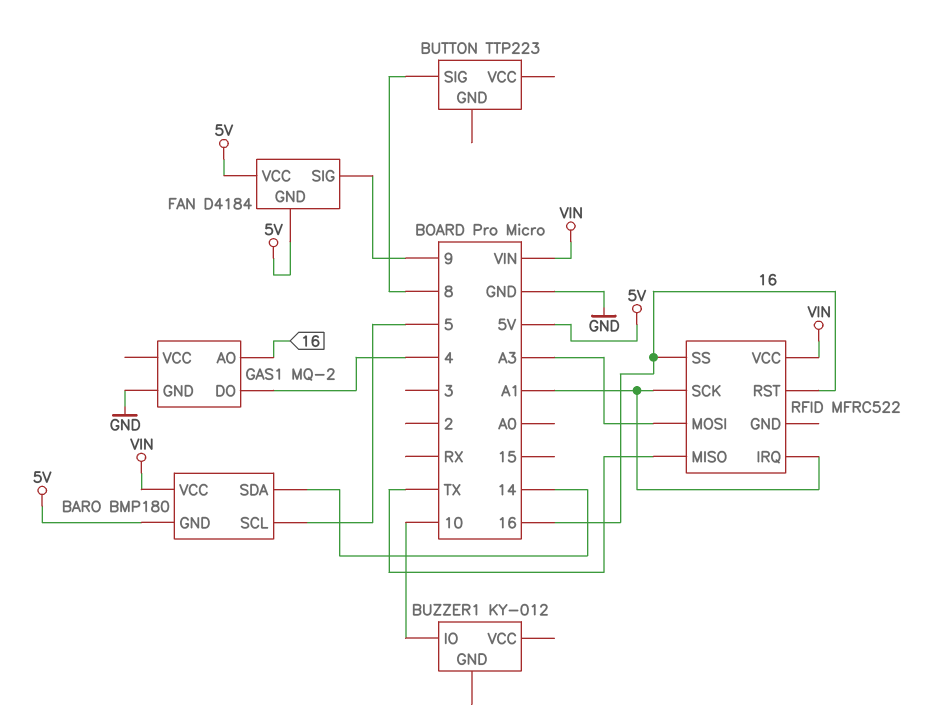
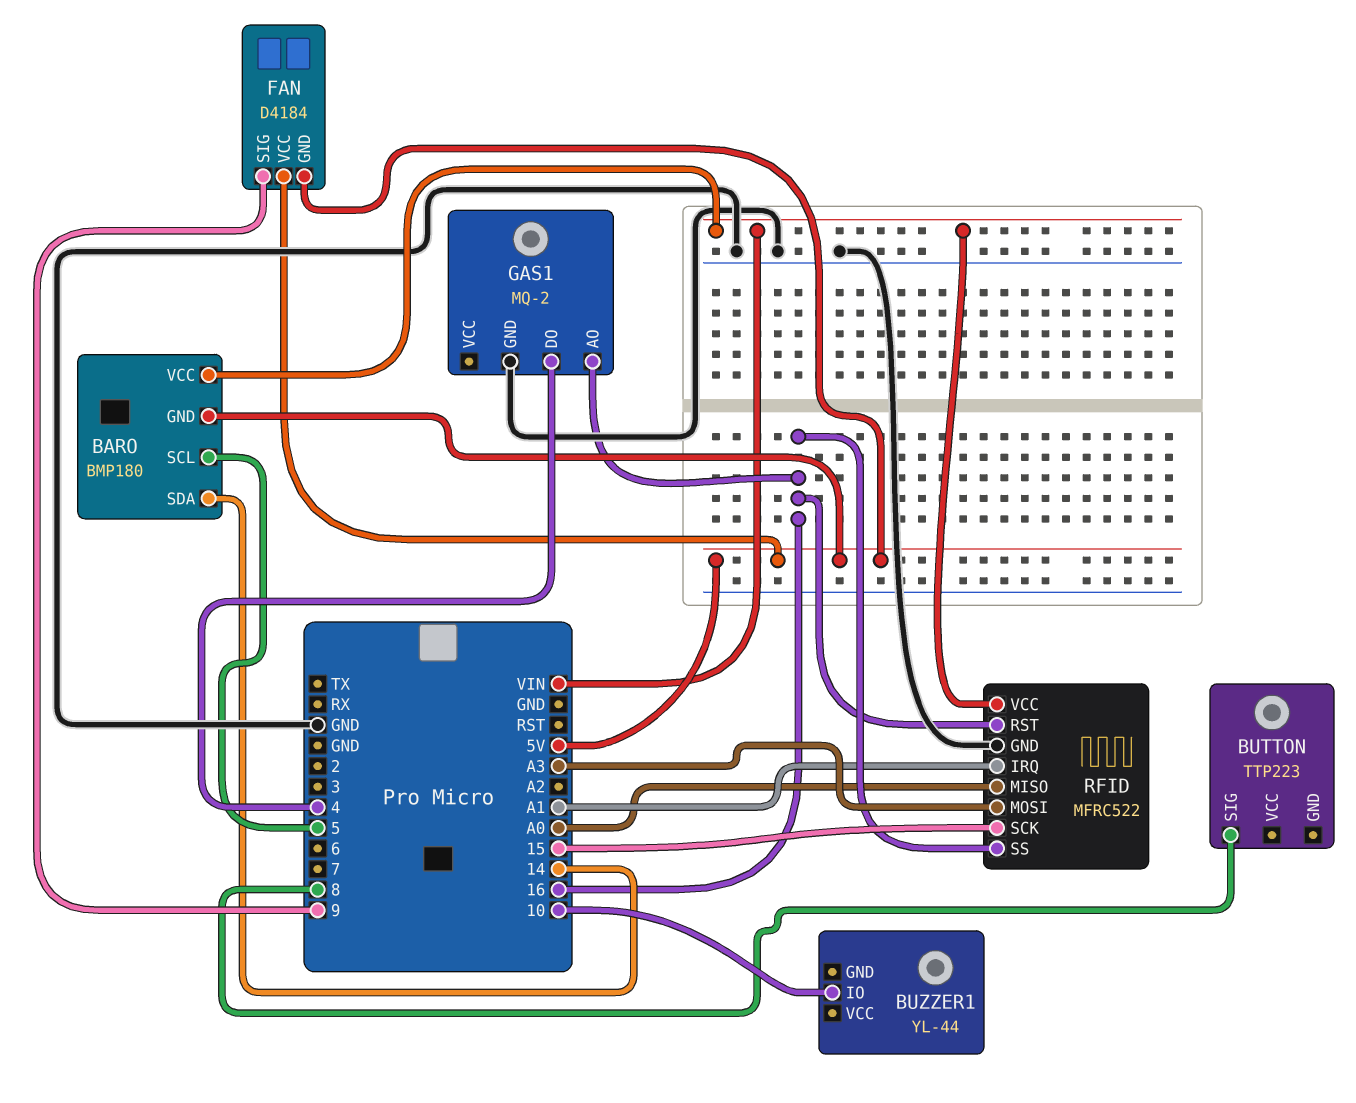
BUZZER1: KY-012 -> YL-44
RFID pin GND: none -> GND
RFID pin MISO: TX -> A0
RFID pin SCK: A1 -> 15

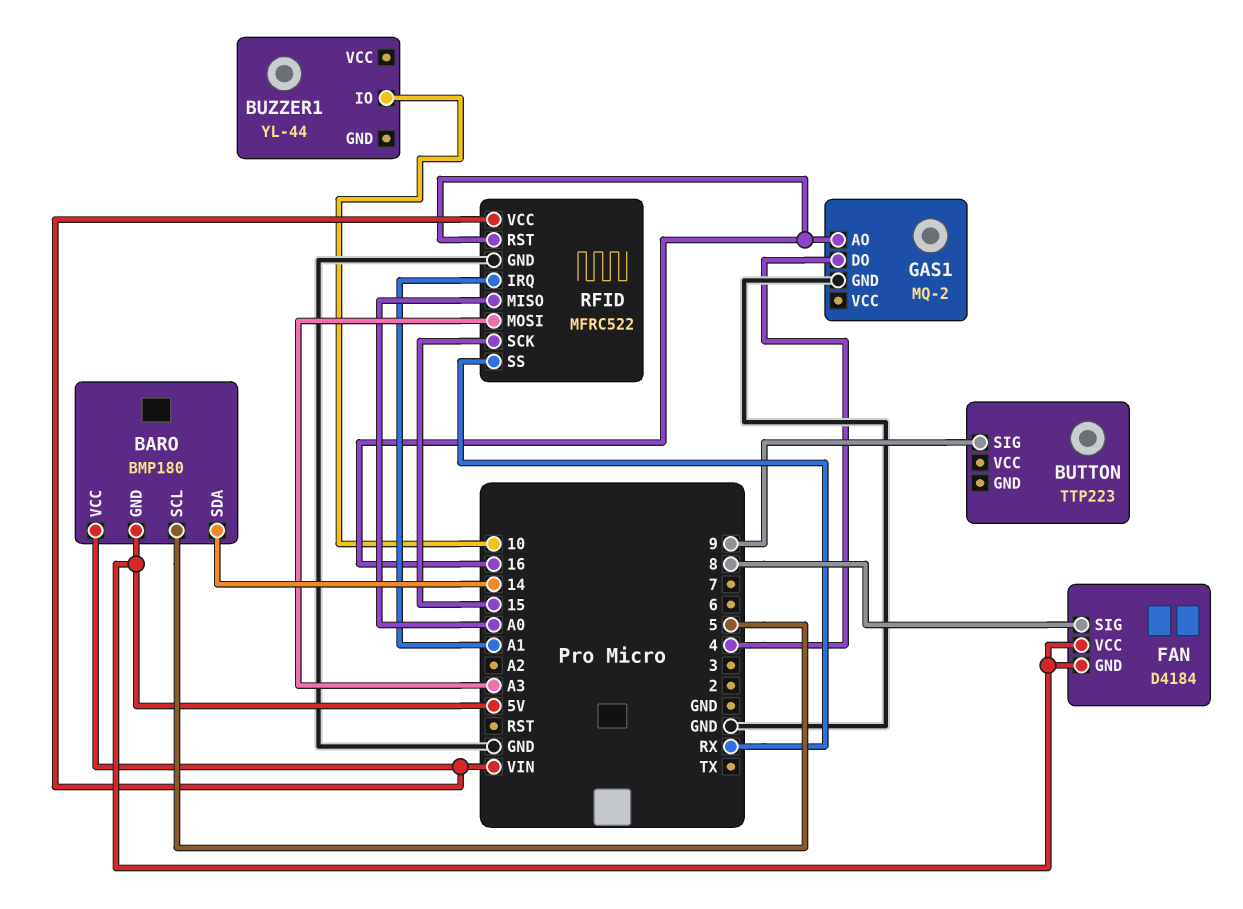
BUTTON pin SIG: 8 -> 9
FAN pin SIG: 9 -> 8
RFID pin SS: 16 -> RX

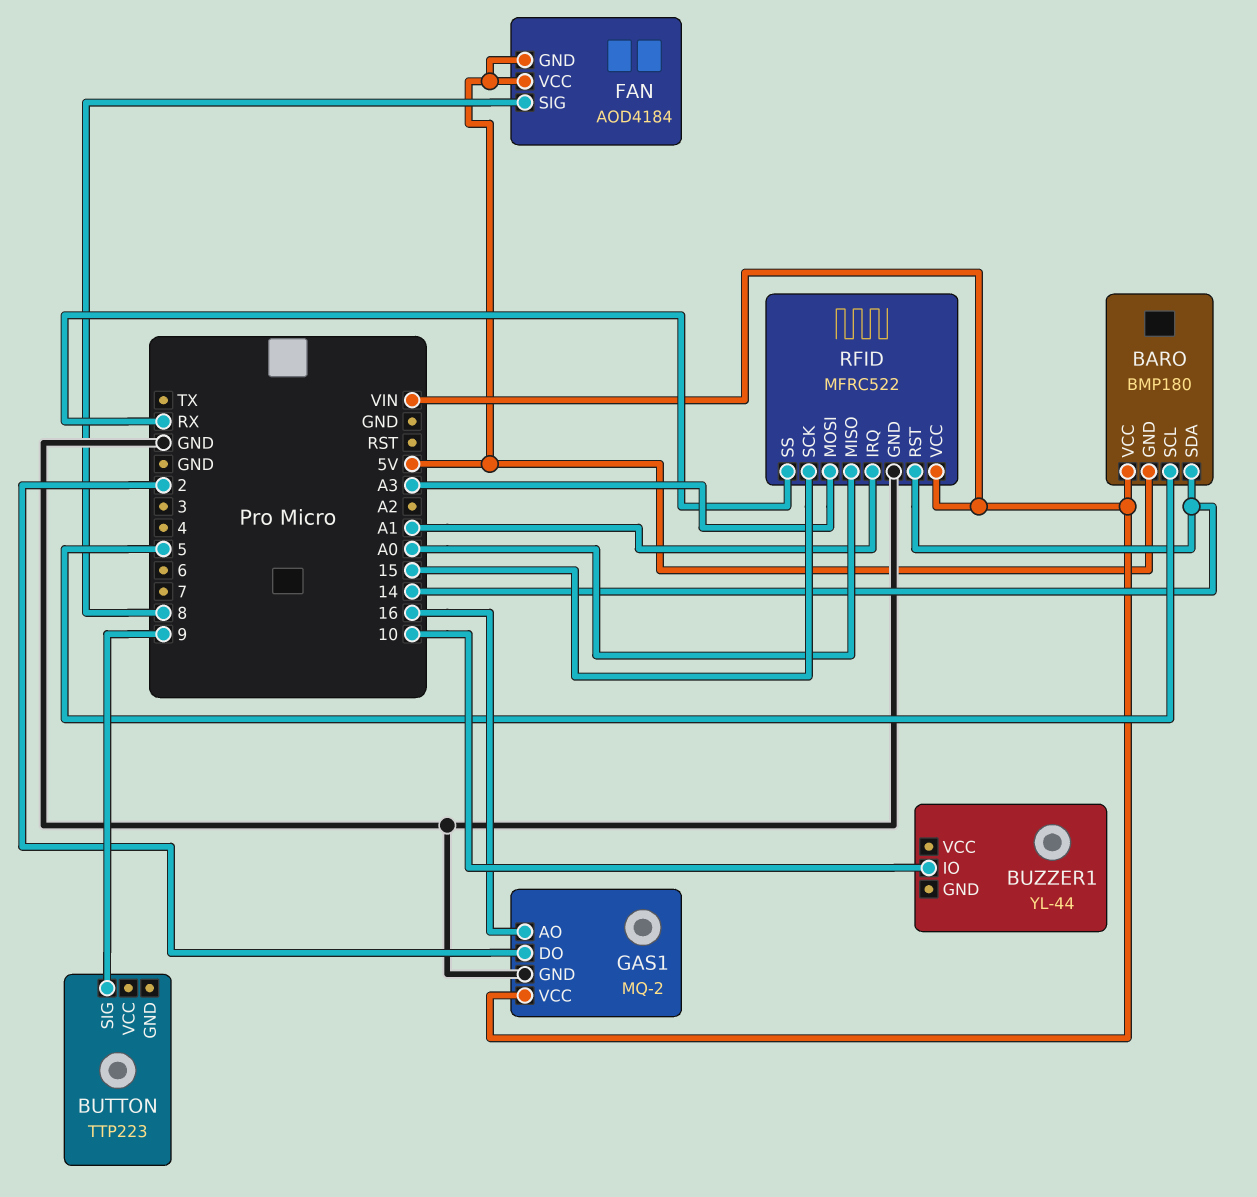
FAN: D4184 -> AOD4184
GAS1 pin DO: 4 -> 2
GAS1 pin VCC: none -> VIN
RFID pin RST: 16 -> 14

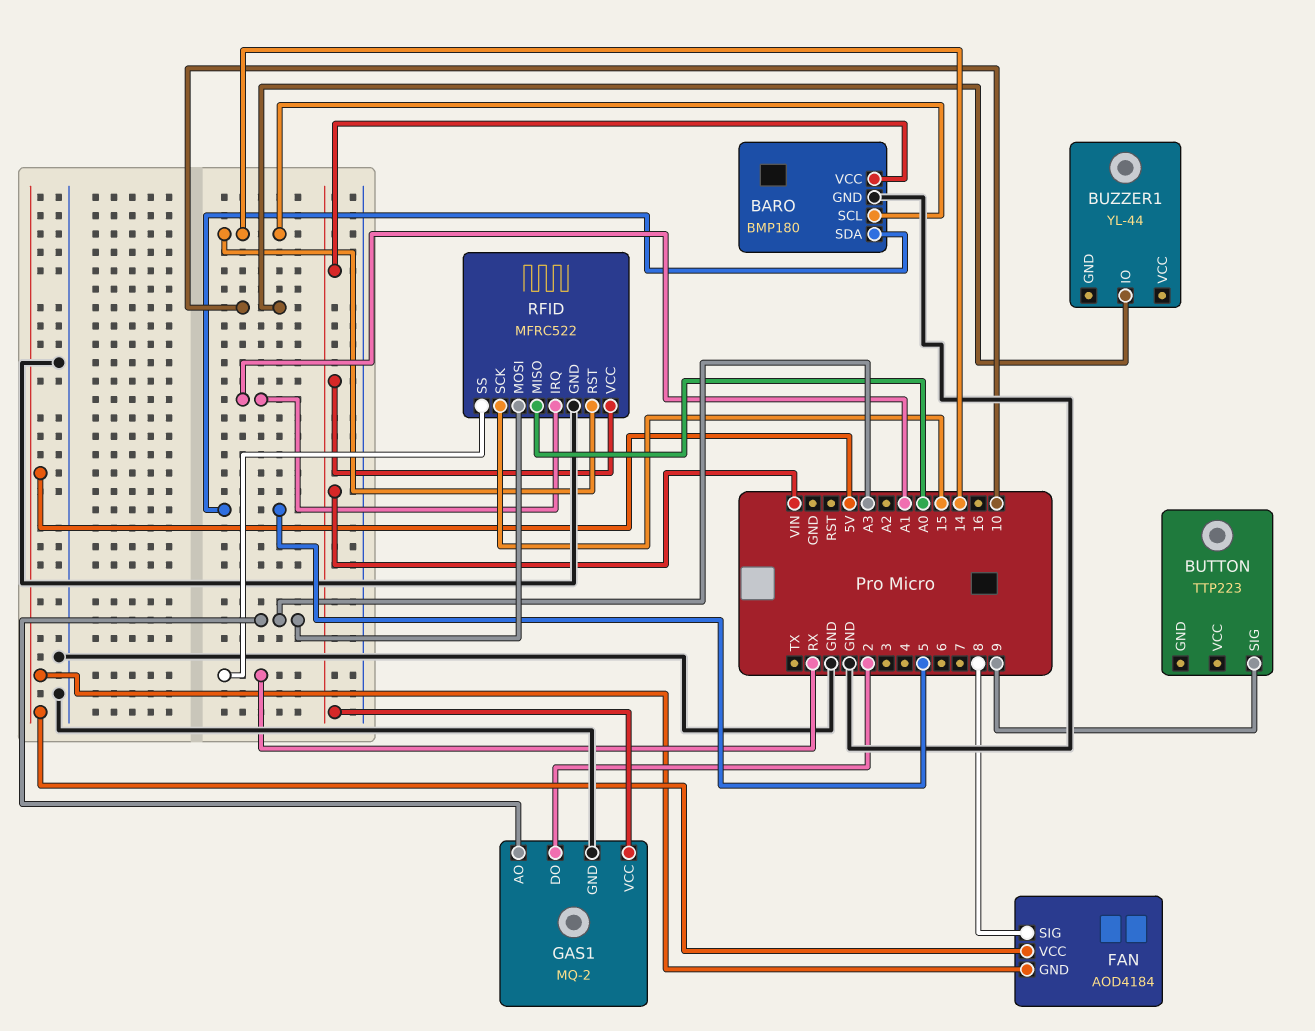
BARO pin GND: 5V -> GND
BARO pin SCL: 5 -> 14
BARO pin SDA: 14 -> 5
GAS1 pin AO: 16 -> A3

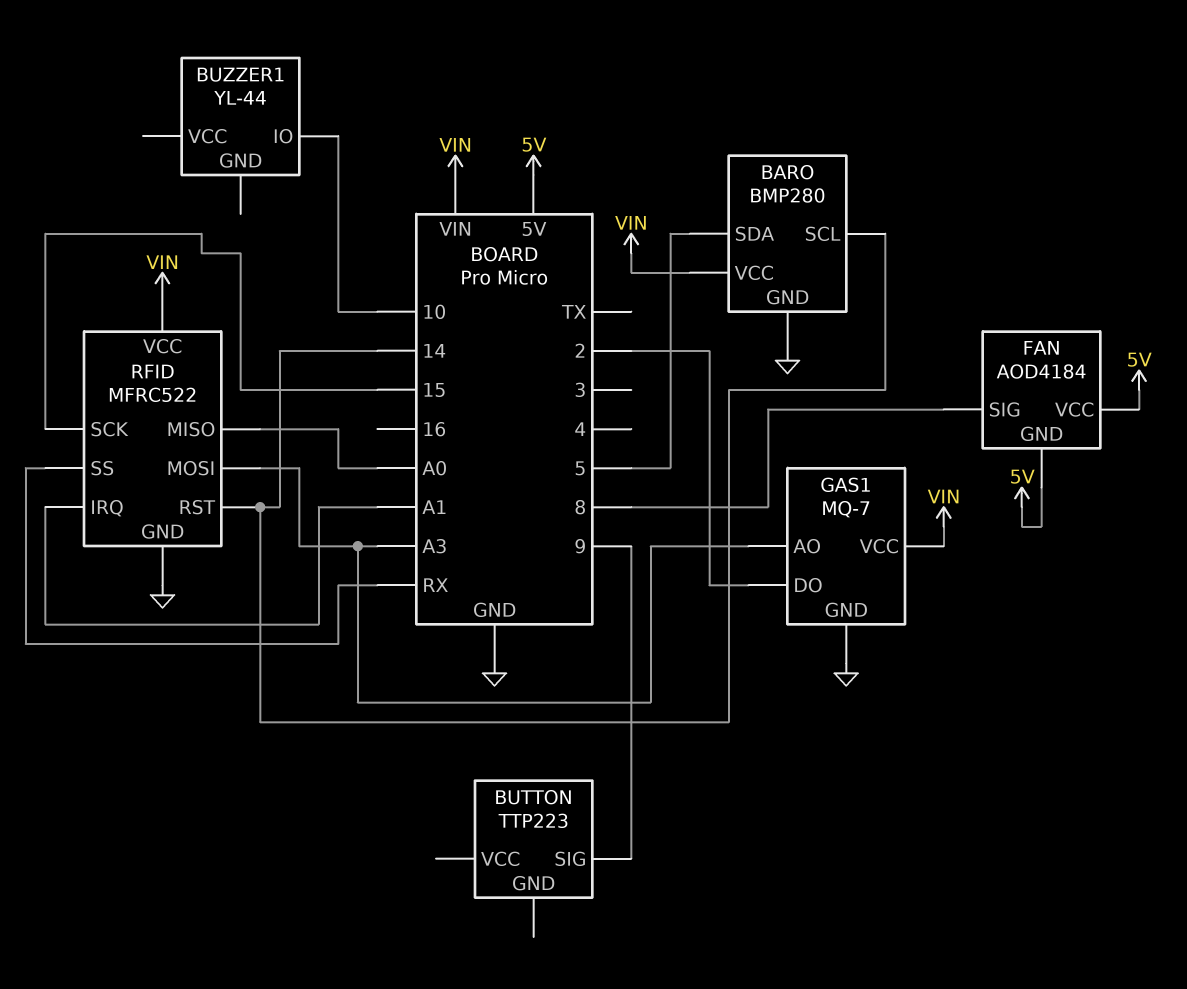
BARO: BMP180 -> BMP280
GAS1: MQ-2 -> MQ-7

